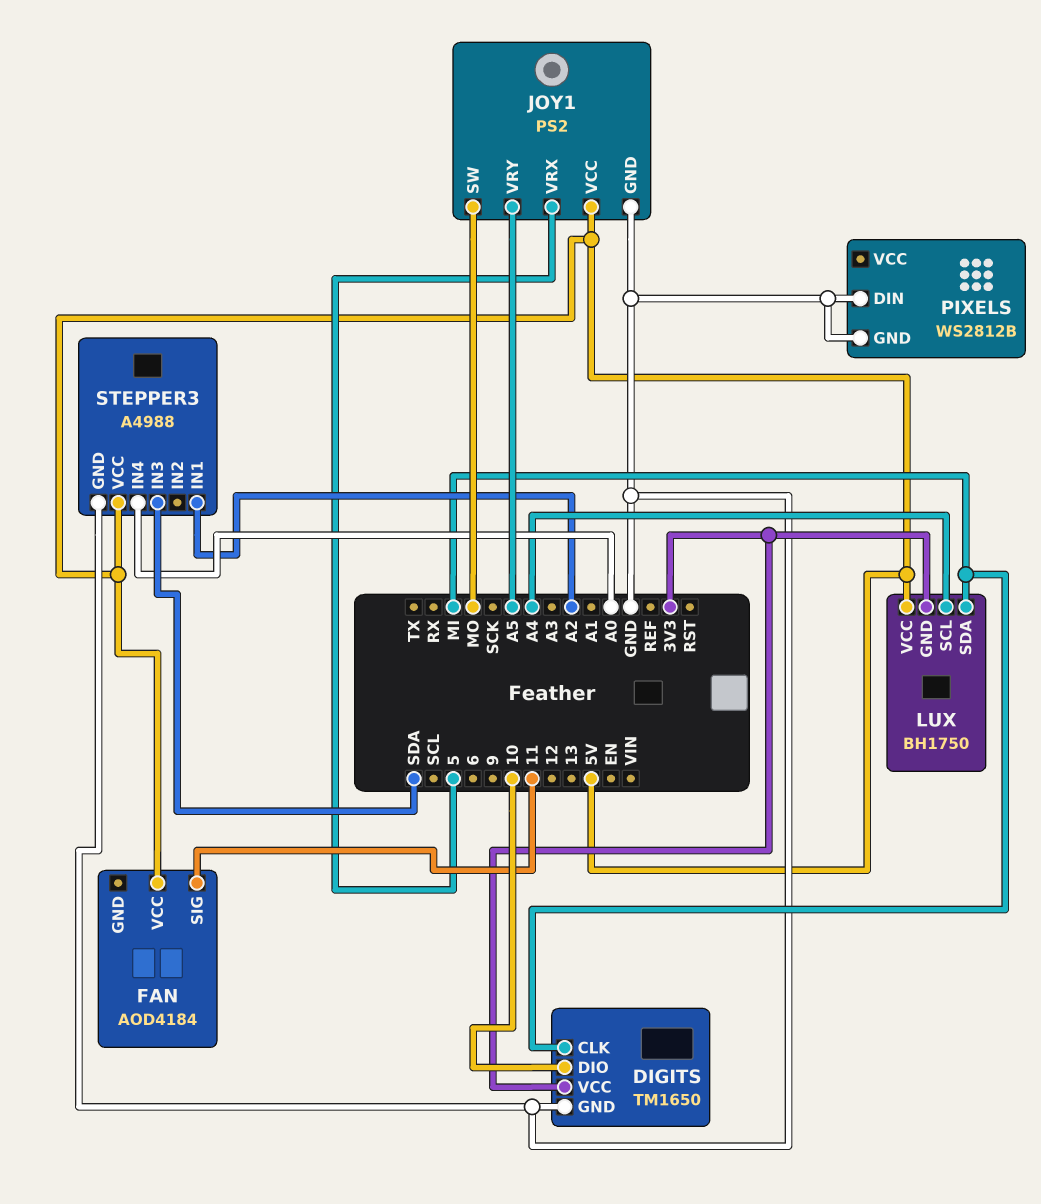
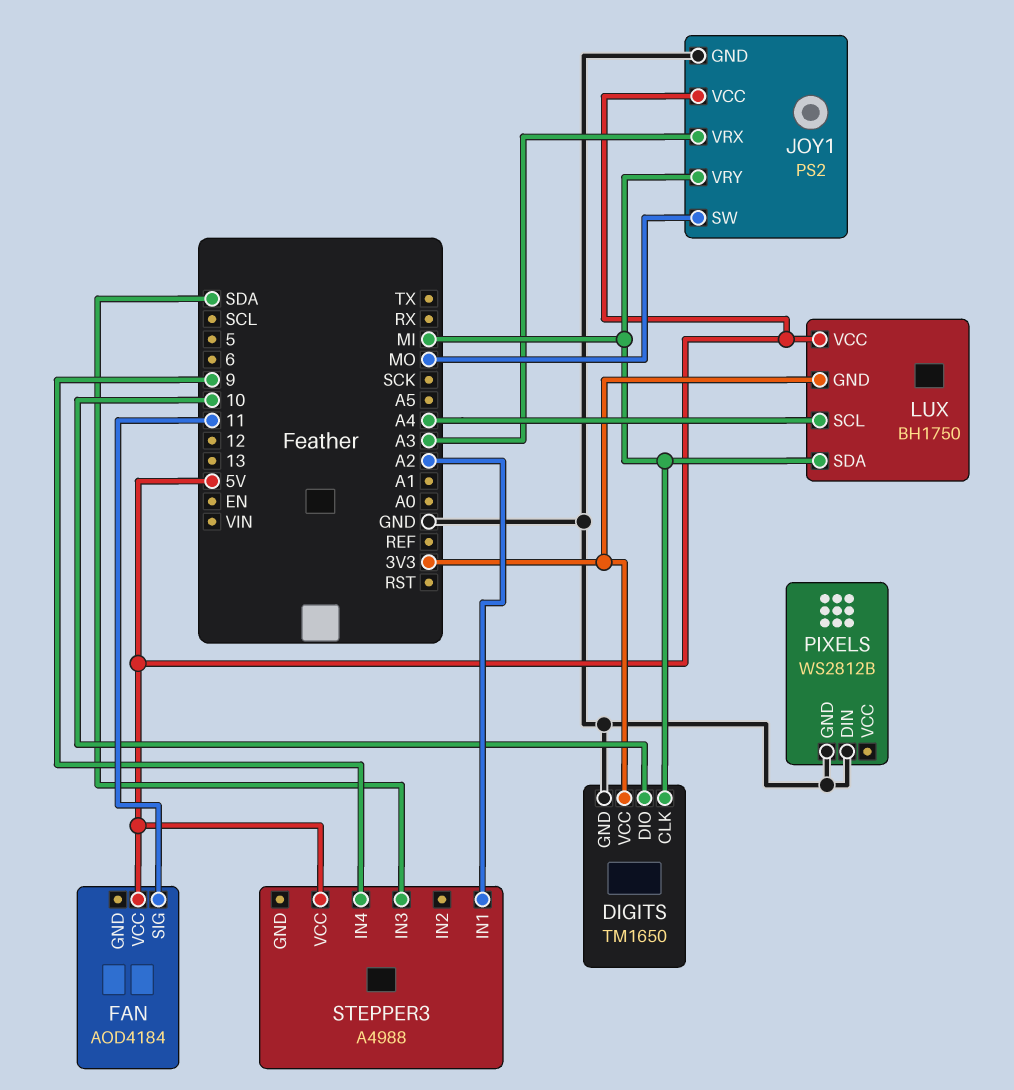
JOY1 pin VRX: 5 -> A3
JOY1 pin VRY: A5 -> MI
STEPPER3 pin GND: GND -> none
STEPPER3 pin IN4: A0 -> 9

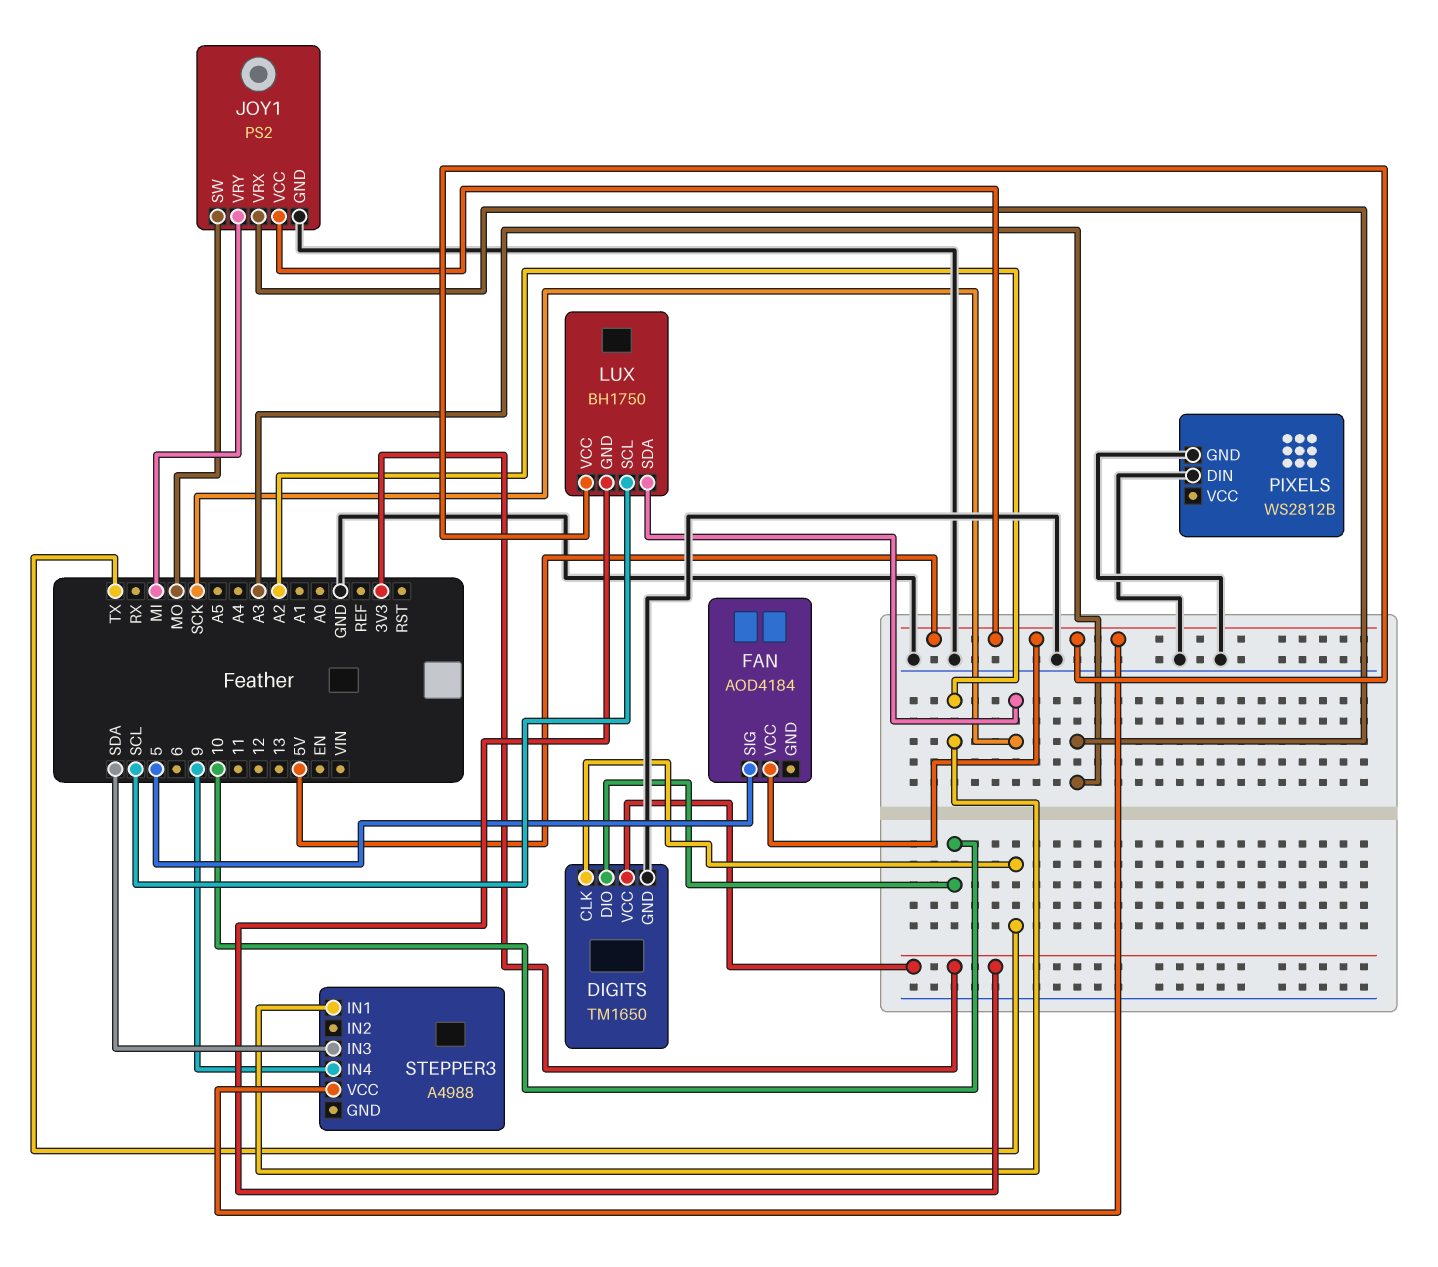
DIGITS pin CLK: MI -> TX
FAN pin SIG: 11 -> 5
LUX pin SCL: A4 -> SCL
LUX pin SDA: MI -> SCK

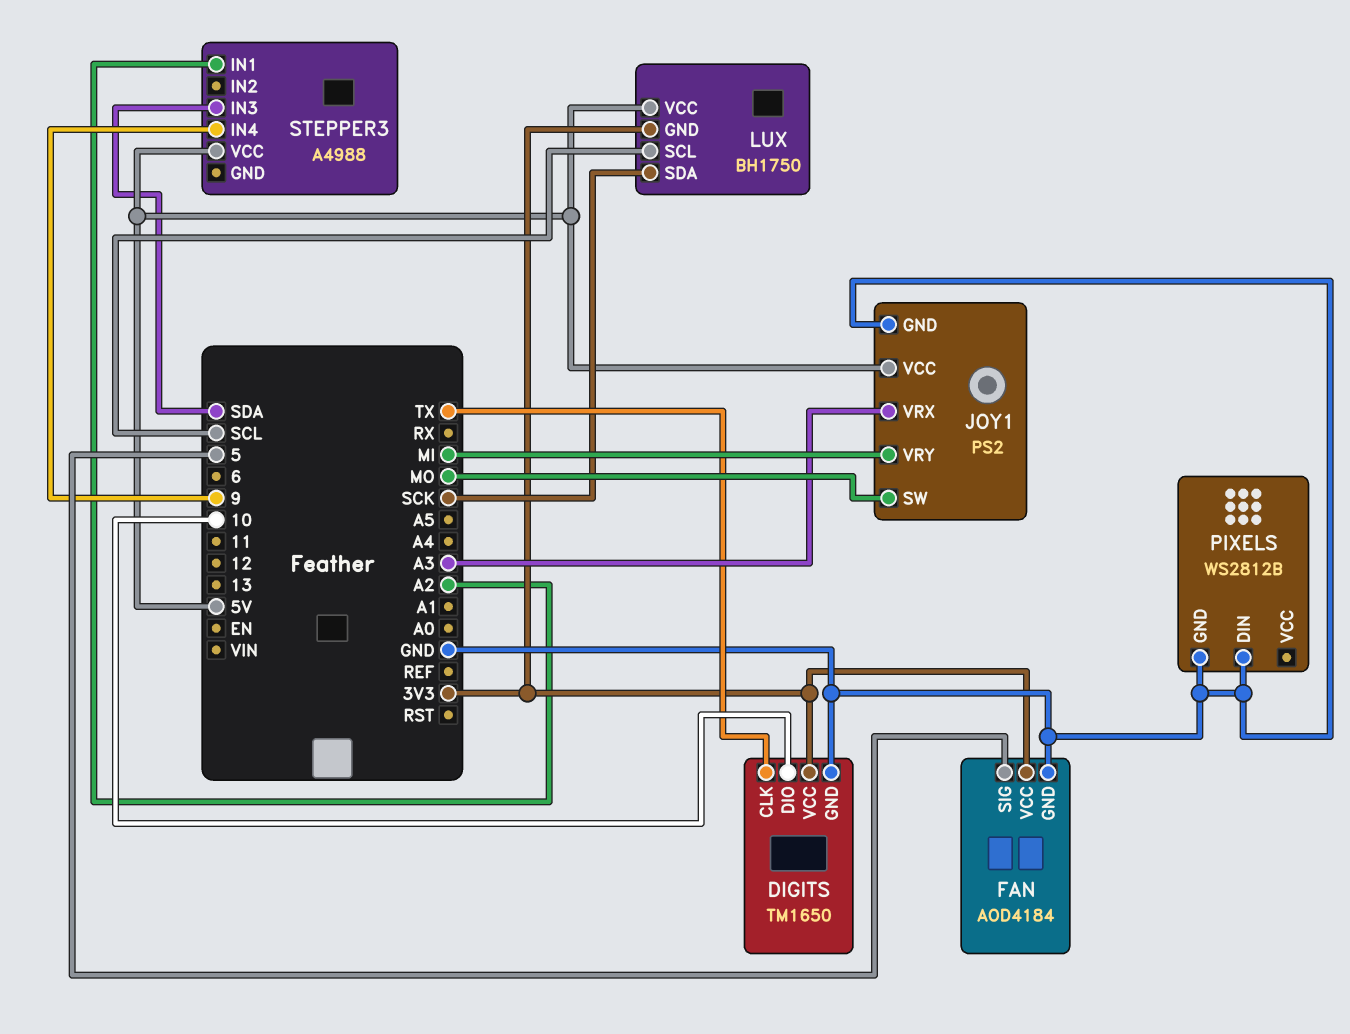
FAN pin GND: none -> GND
FAN pin VCC: 5V -> 3V3

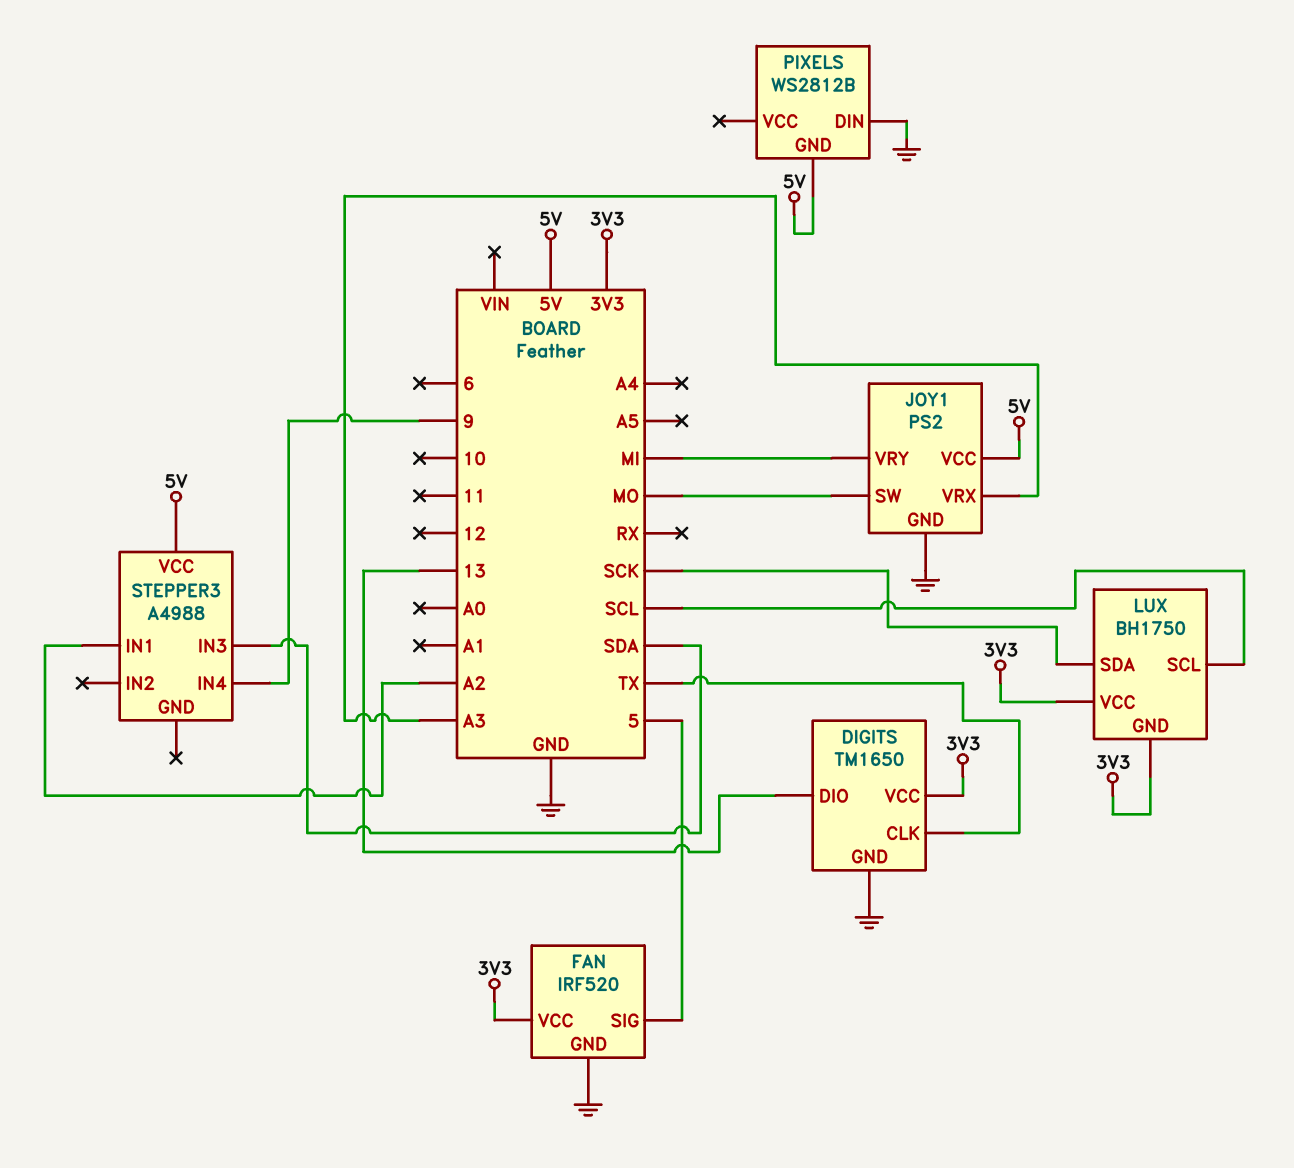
DIGITS pin DIO: 10 -> 13
FAN: AOD4184 -> IRF520
LUX pin VCC: 5V -> 3V3
PIXELS pin GND: GND -> 5V

